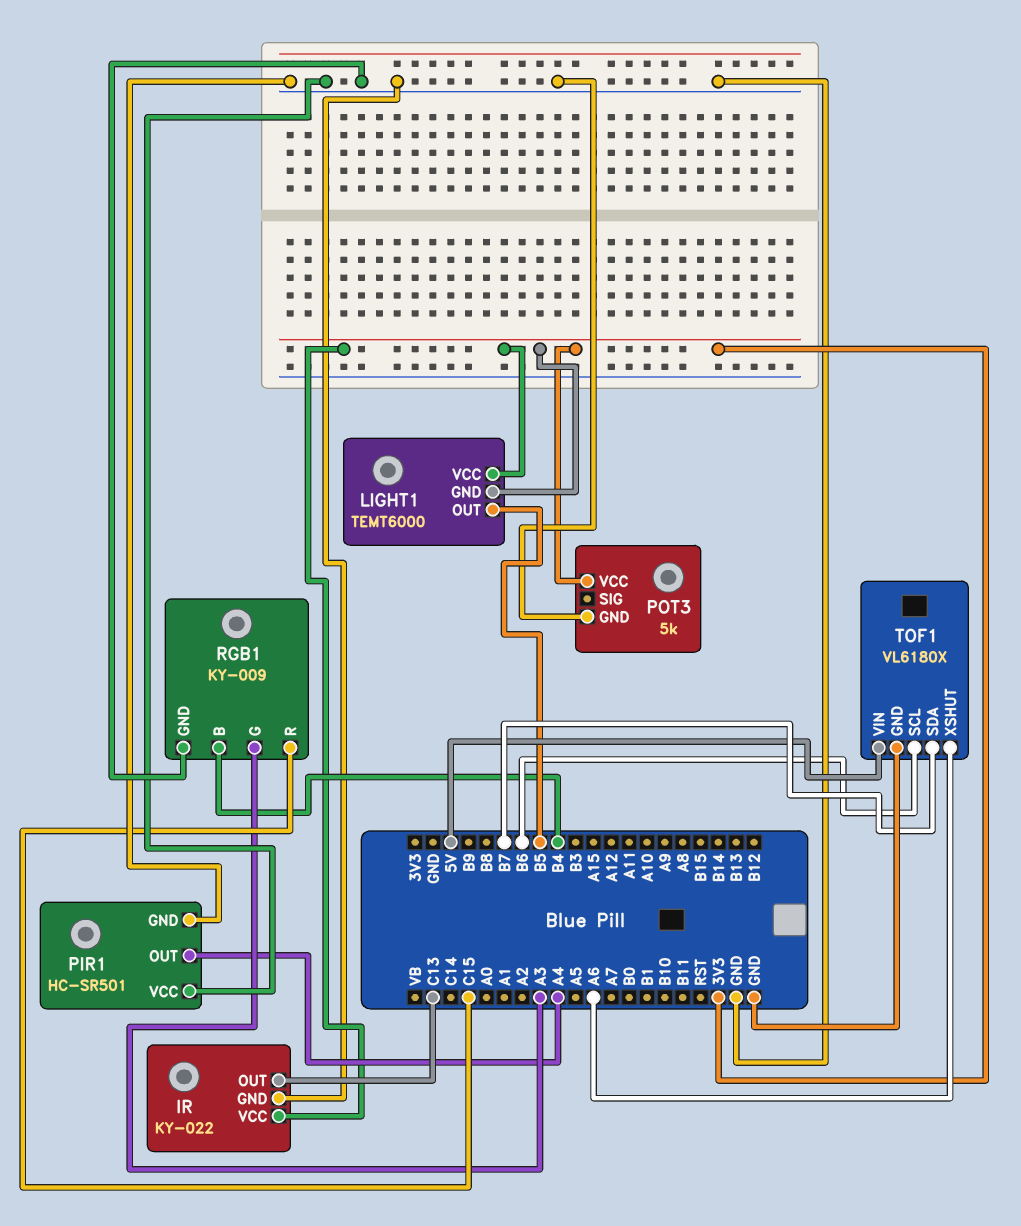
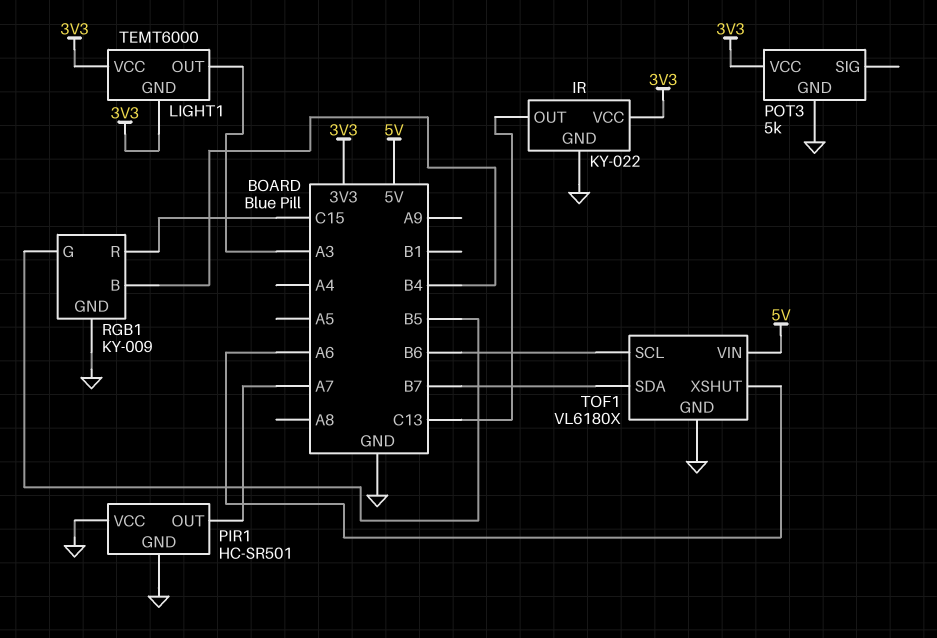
LIGHT1 pin OUT: B5 -> A3
PIR1 pin OUT: A4 -> A7
RGB1 pin G: A3 -> B5

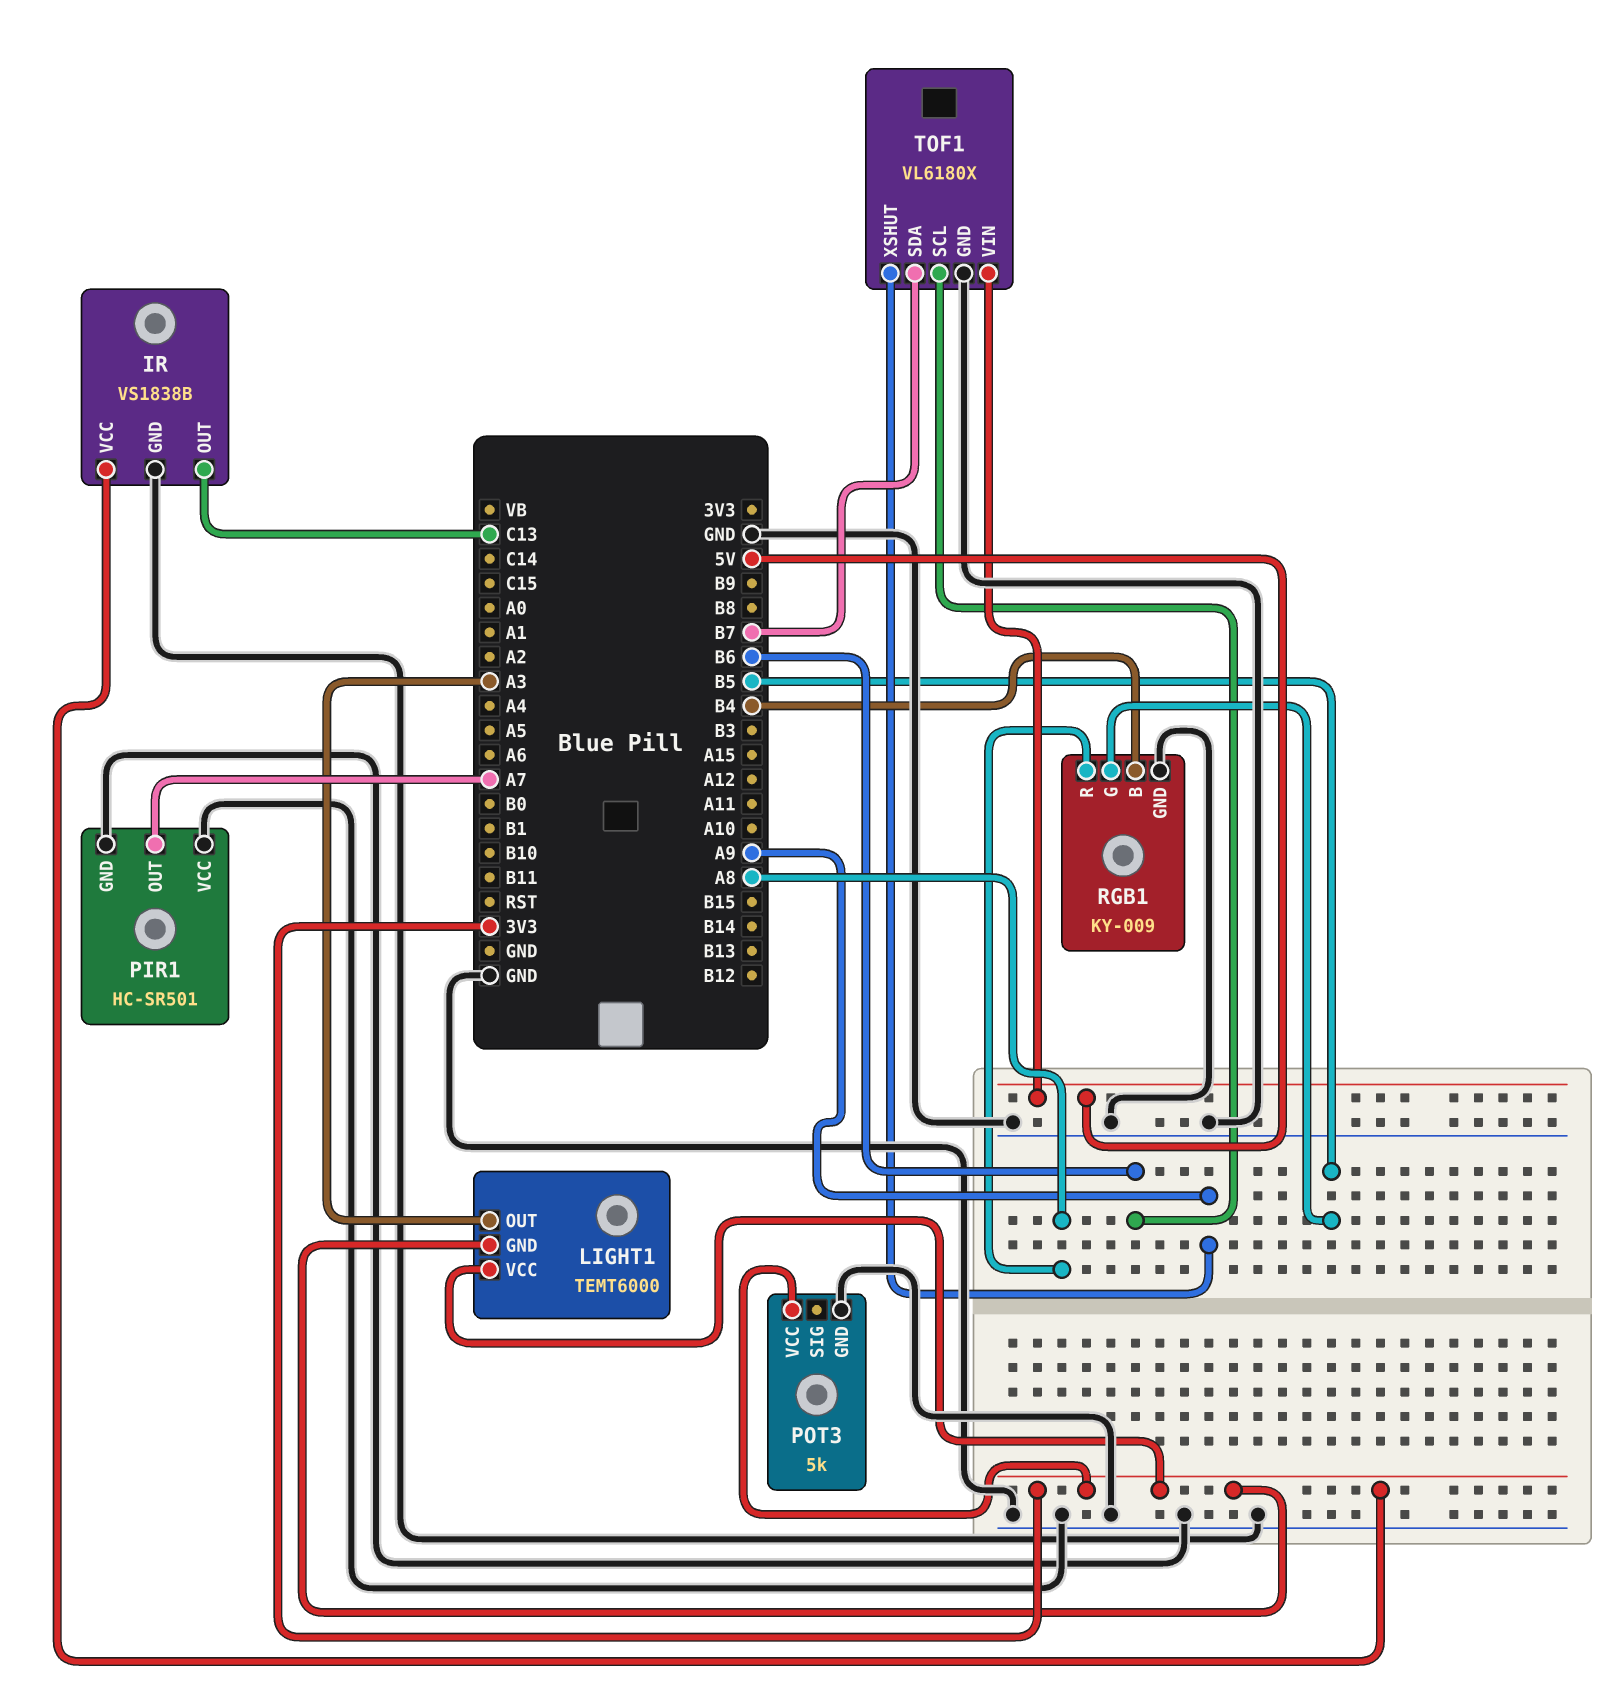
IR: KY-022 -> VS1838B
RGB1 pin R: C15 -> A8
TOF1 pin XSHUT: A6 -> A9

